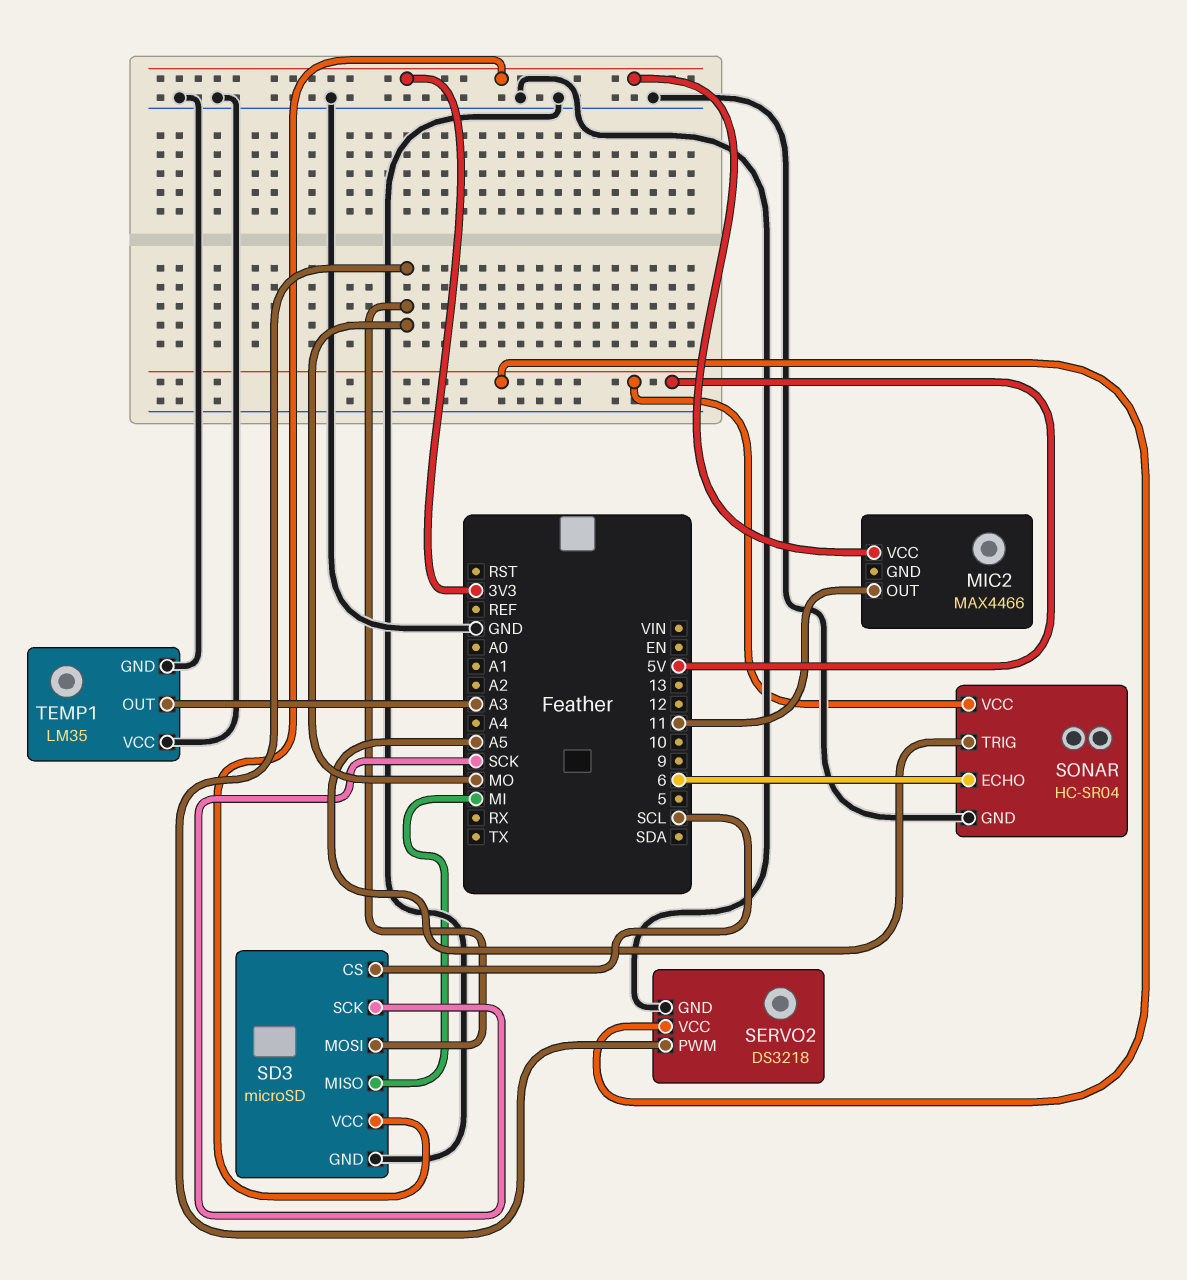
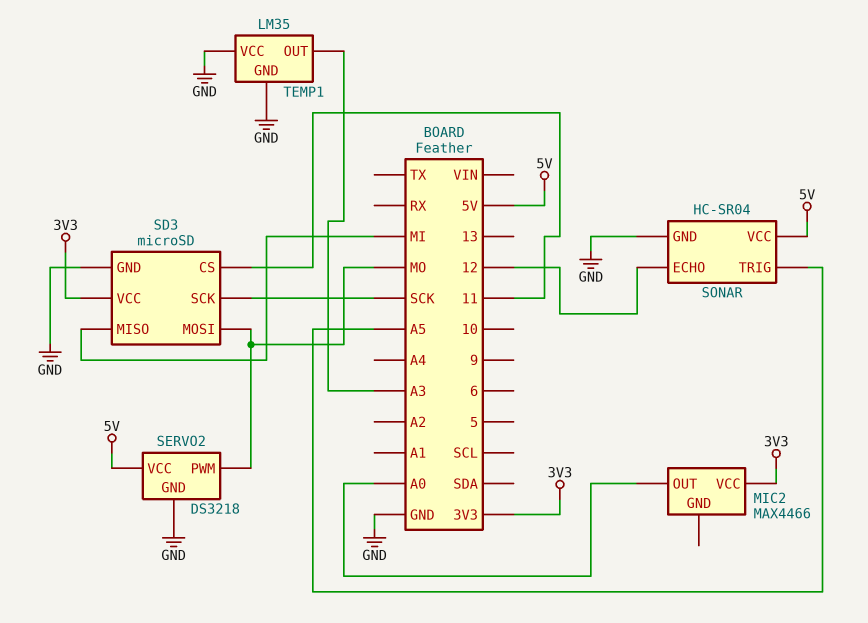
MIC2 pin OUT: 11 -> A0
SD3 pin CS: SCL -> 11
SONAR pin ECHO: 6 -> 12

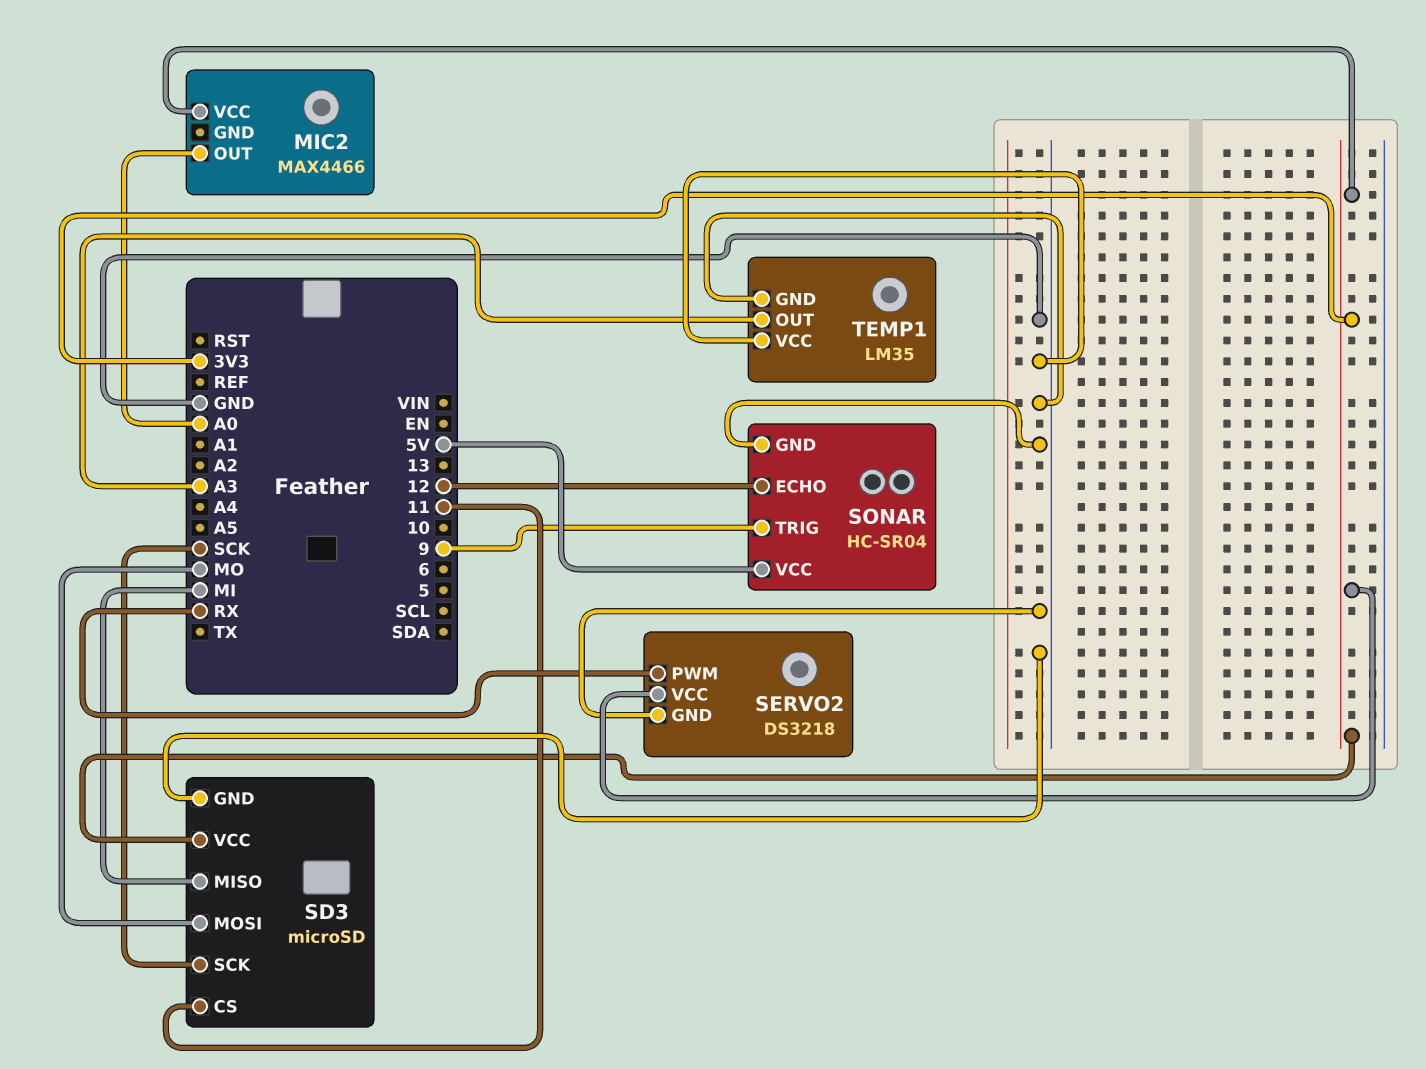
SERVO2 pin PWM: MO -> RX
SERVO2 pin VCC: 5V -> 3V3
SONAR pin TRIG: A5 -> 9

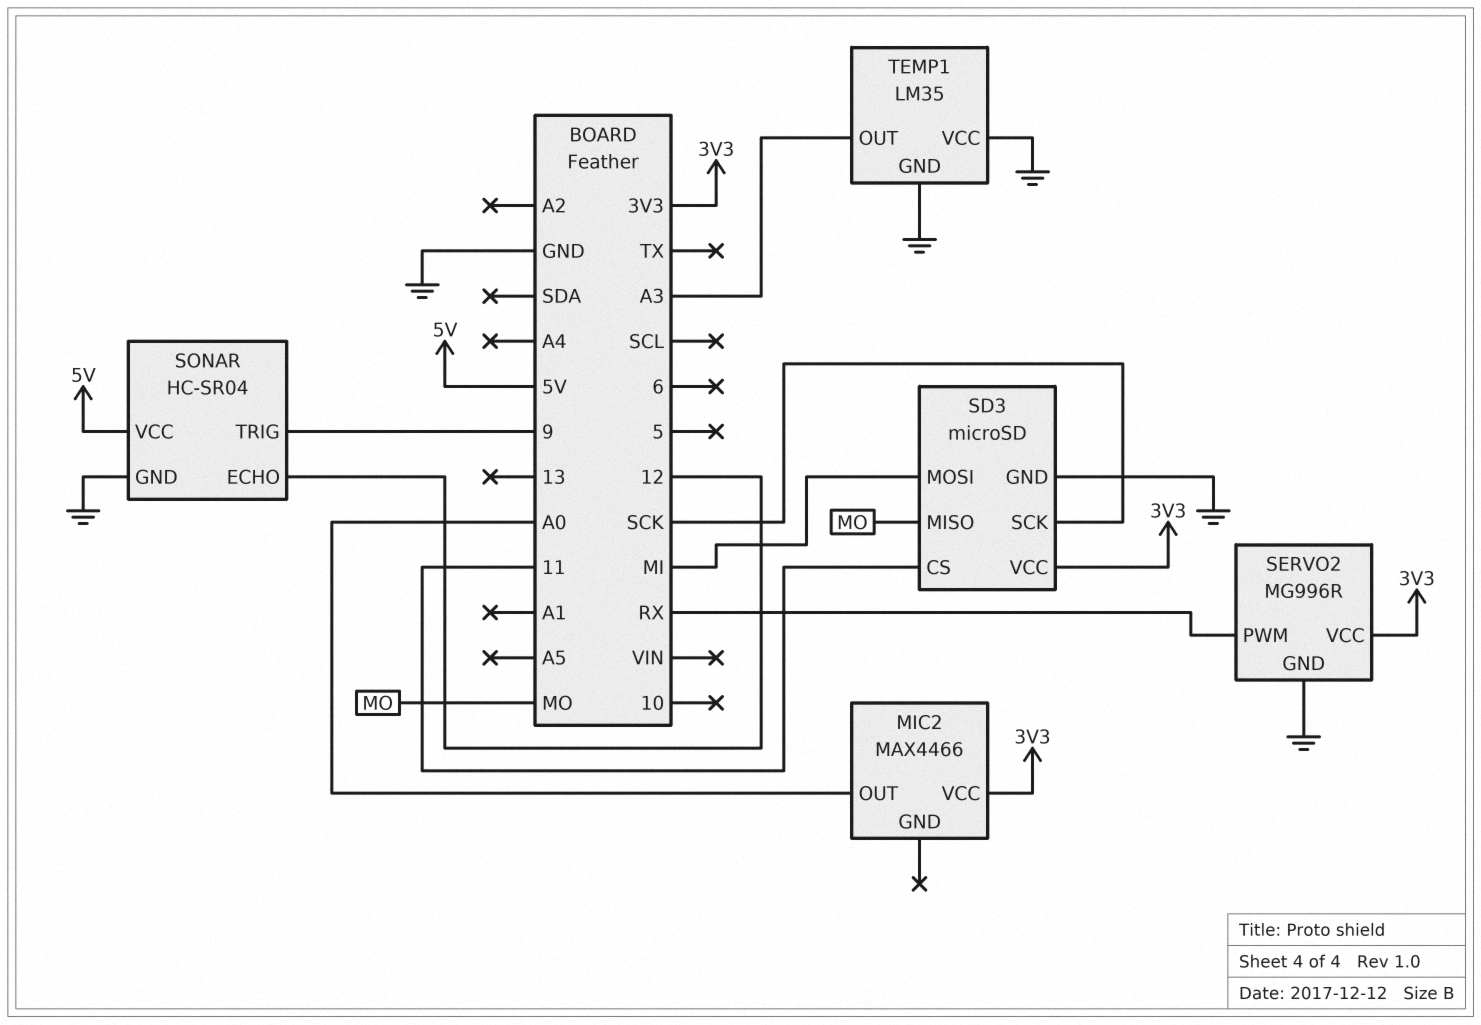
SD3 pin MISO: MI -> MO
SD3 pin MOSI: MO -> MI
SERVO2: DS3218 -> MG996R

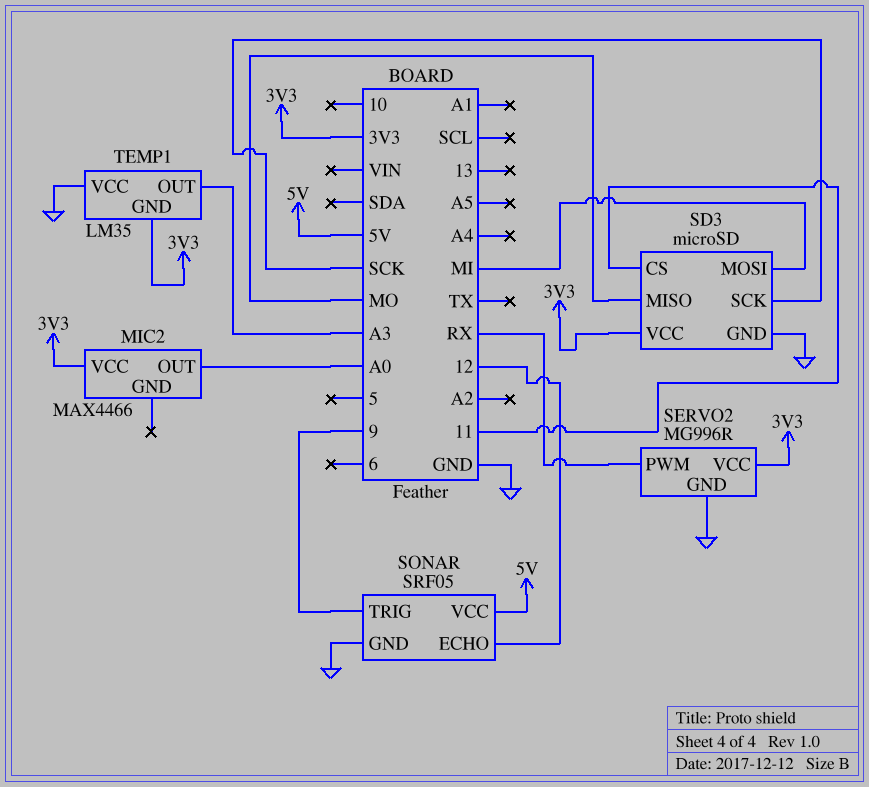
SONAR: HC-SR04 -> SRF05
TEMP1 pin GND: GND -> 3V3

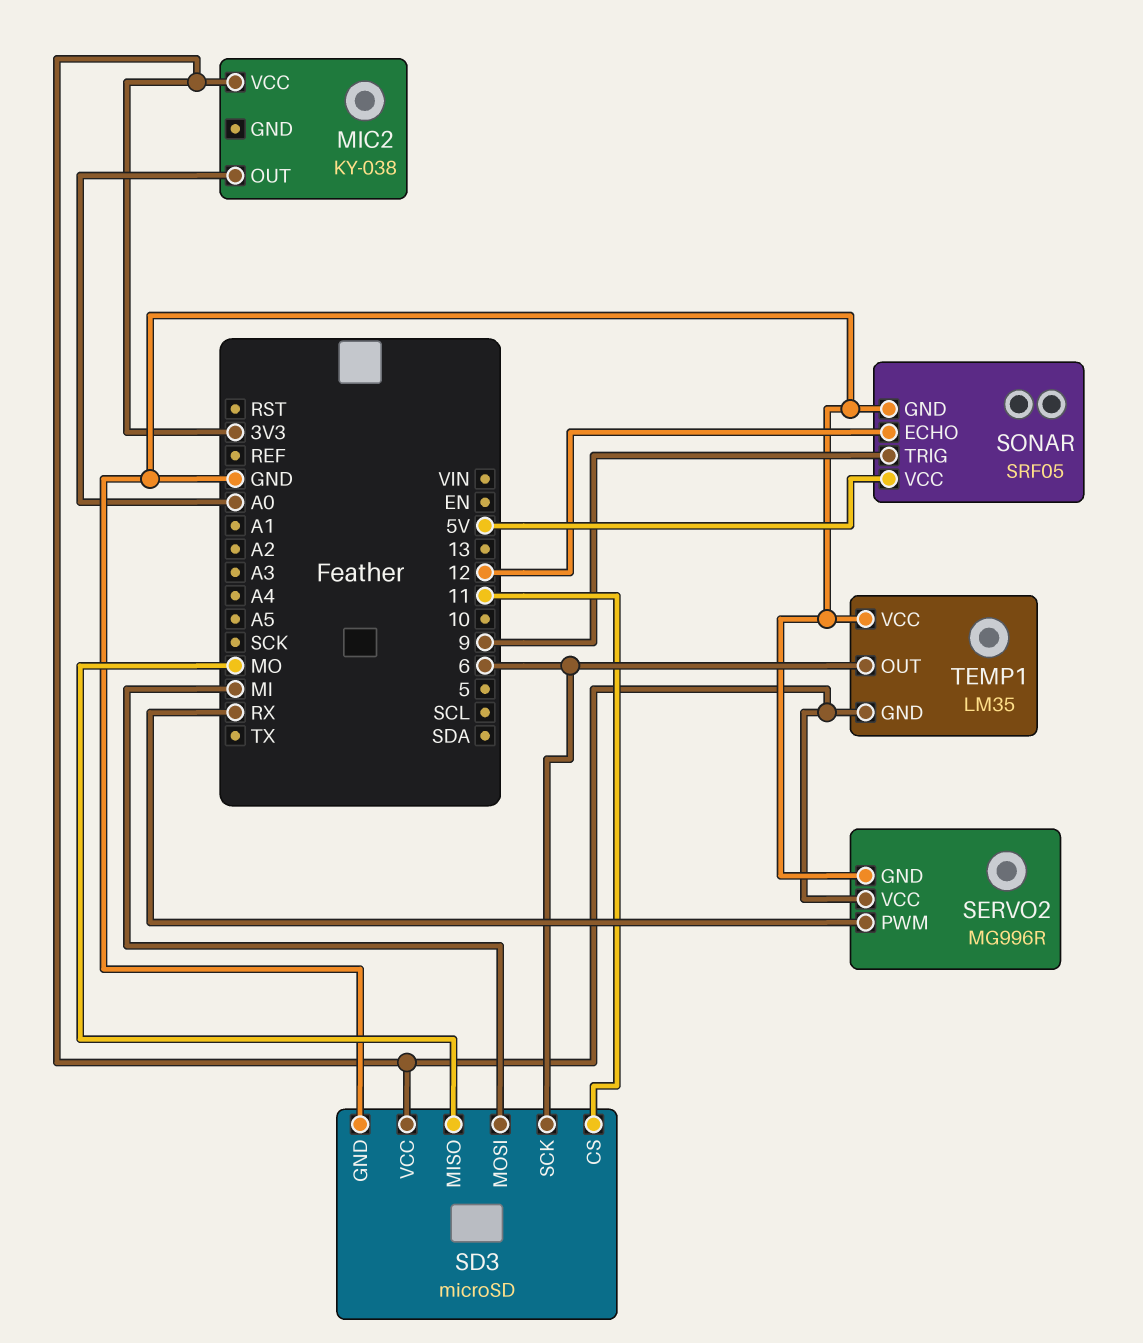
MIC2: MAX4466 -> KY-038
SD3 pin SCK: SCK -> 6
TEMP1 pin OUT: A3 -> 6

